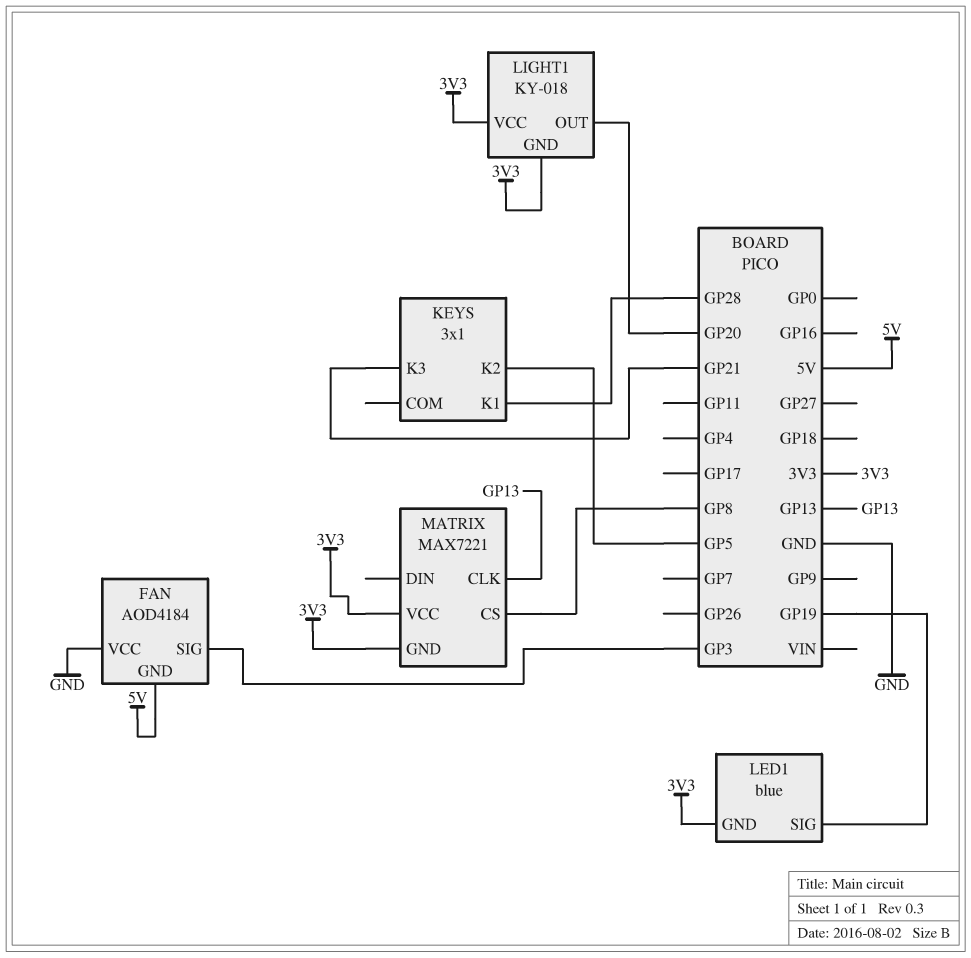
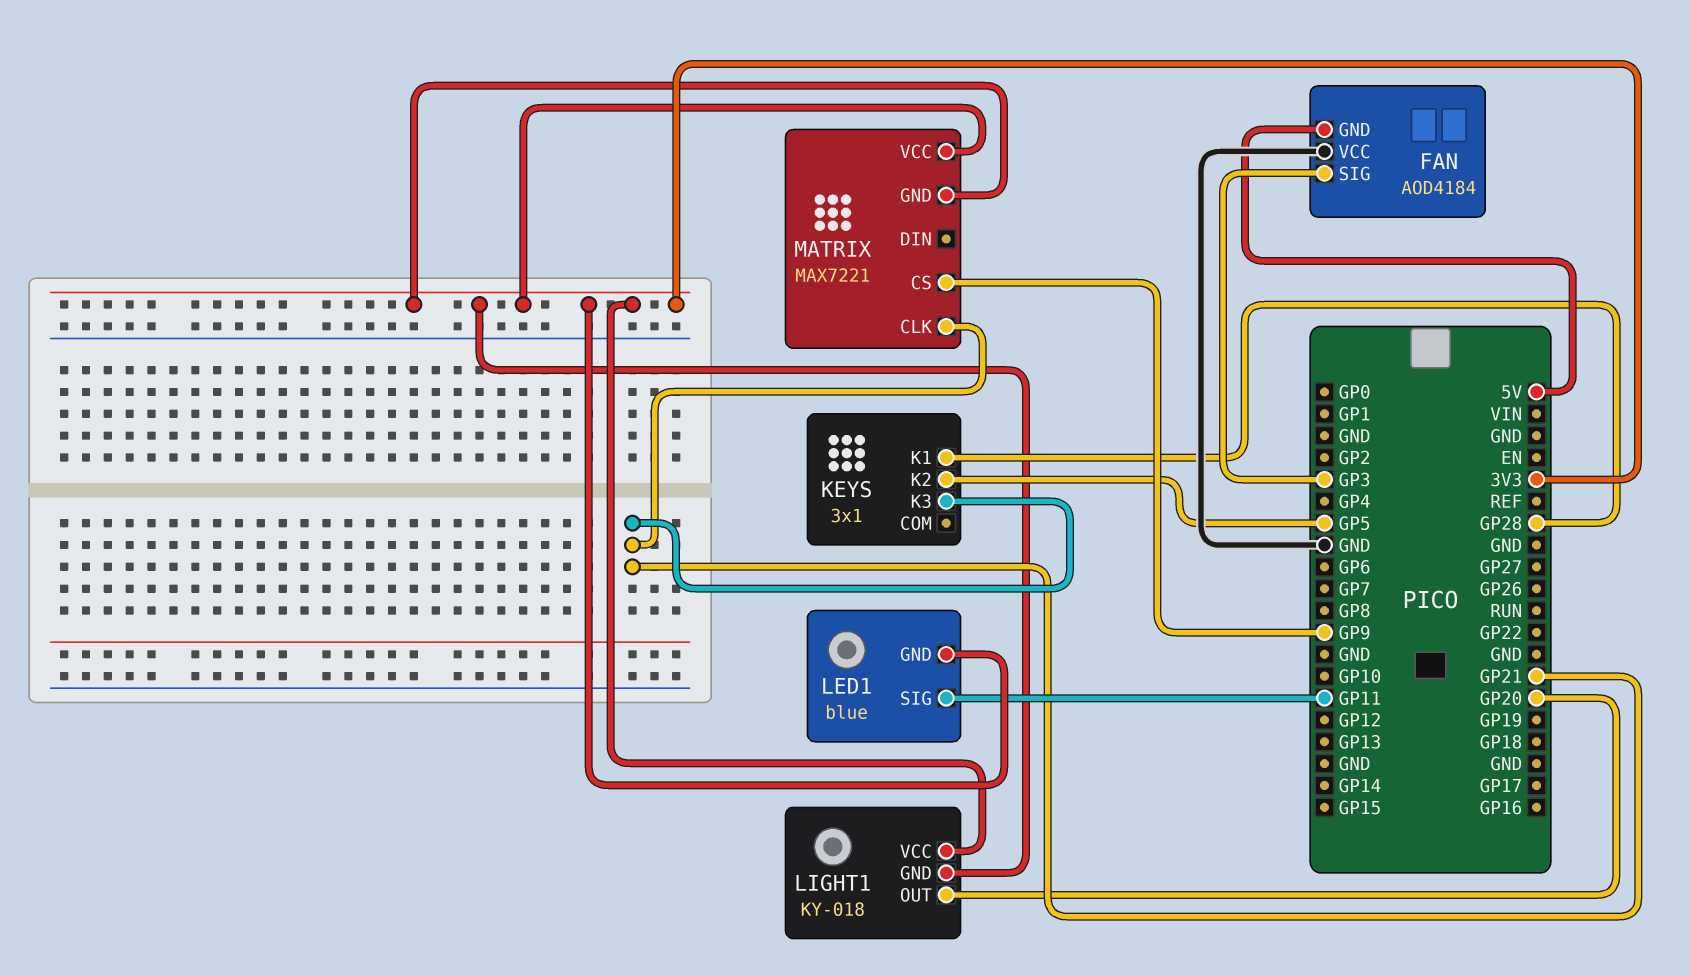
LED1 pin SIG: GP19 -> GP11
MATRIX pin CLK: GP13 -> GP21
MATRIX pin CS: GP8 -> GP9

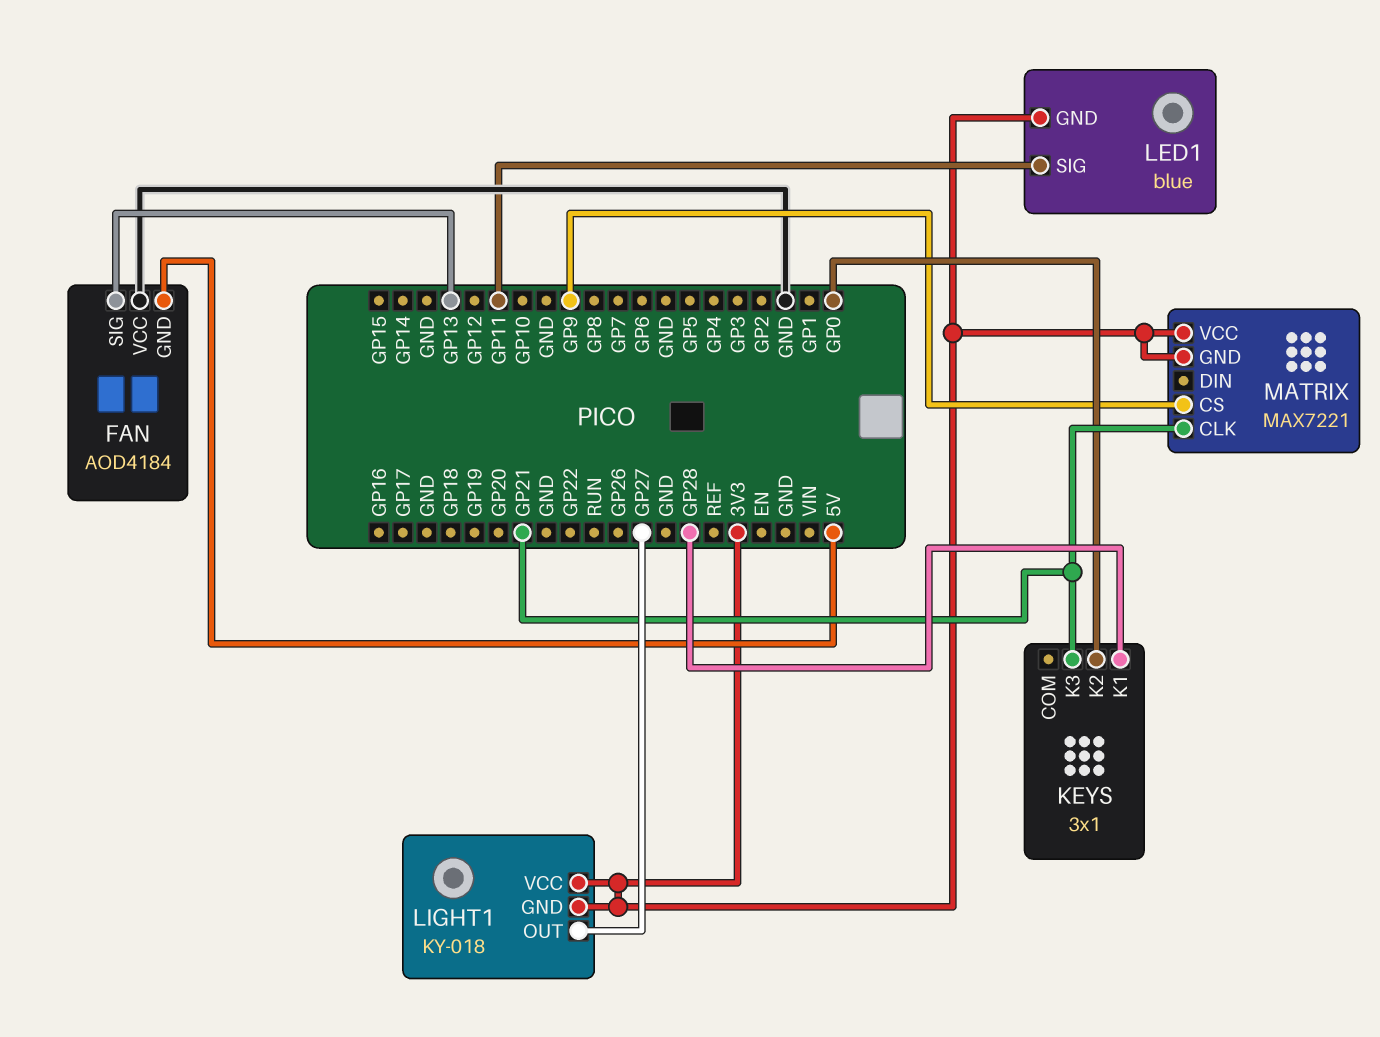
FAN pin SIG: GP3 -> GP13
KEYS pin K2: GP5 -> GP0
LIGHT1 pin OUT: GP20 -> GP27

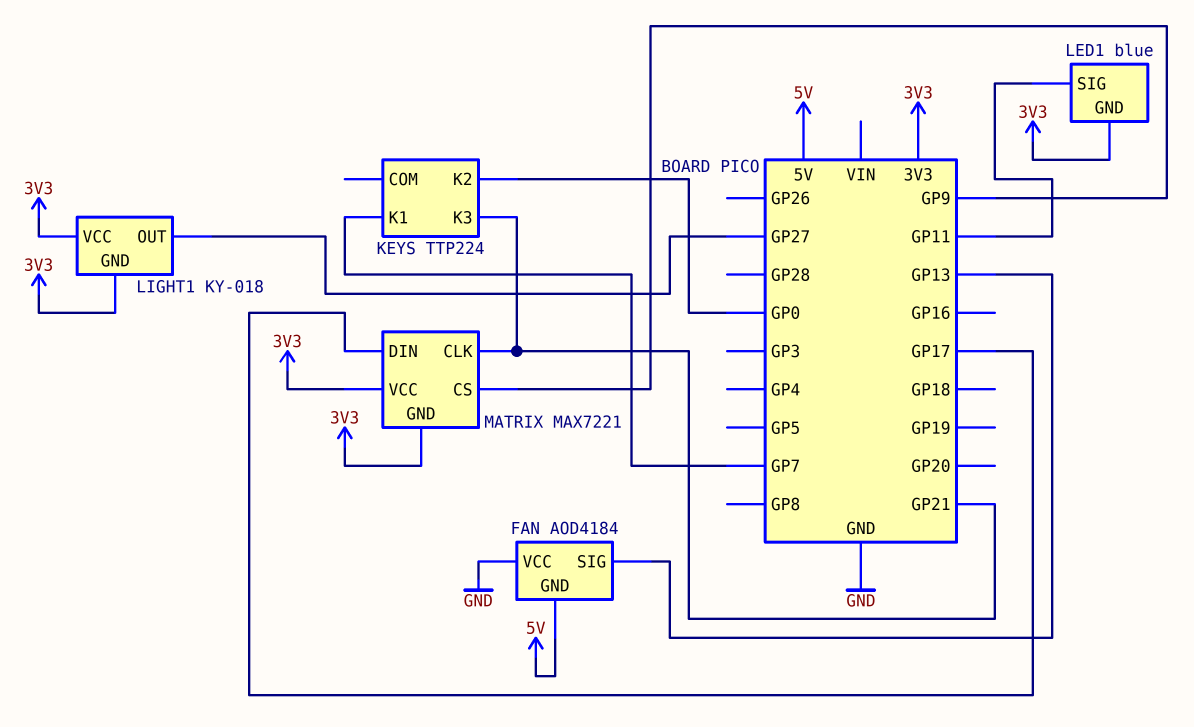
KEYS: 3x1 -> TTP224
KEYS pin K1: GP28 -> GP7
MATRIX pin DIN: none -> GP17

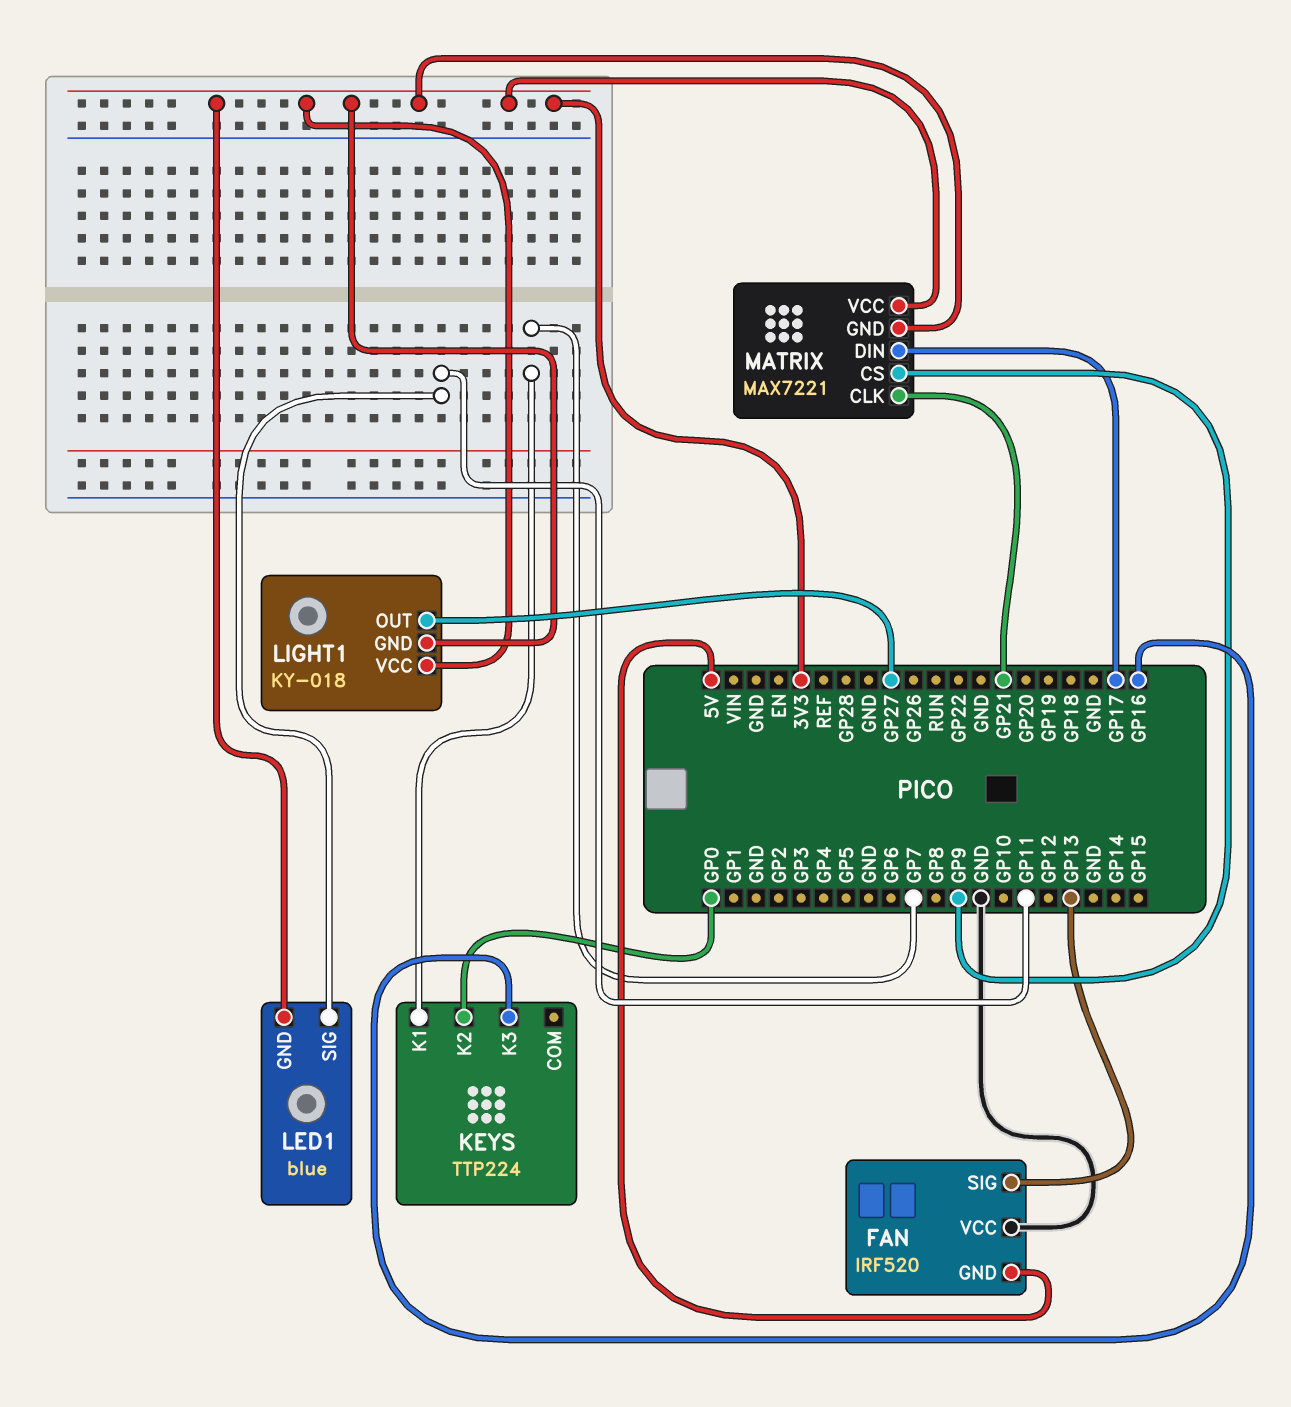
FAN: AOD4184 -> IRF520
KEYS pin K3: GP21 -> GP16

